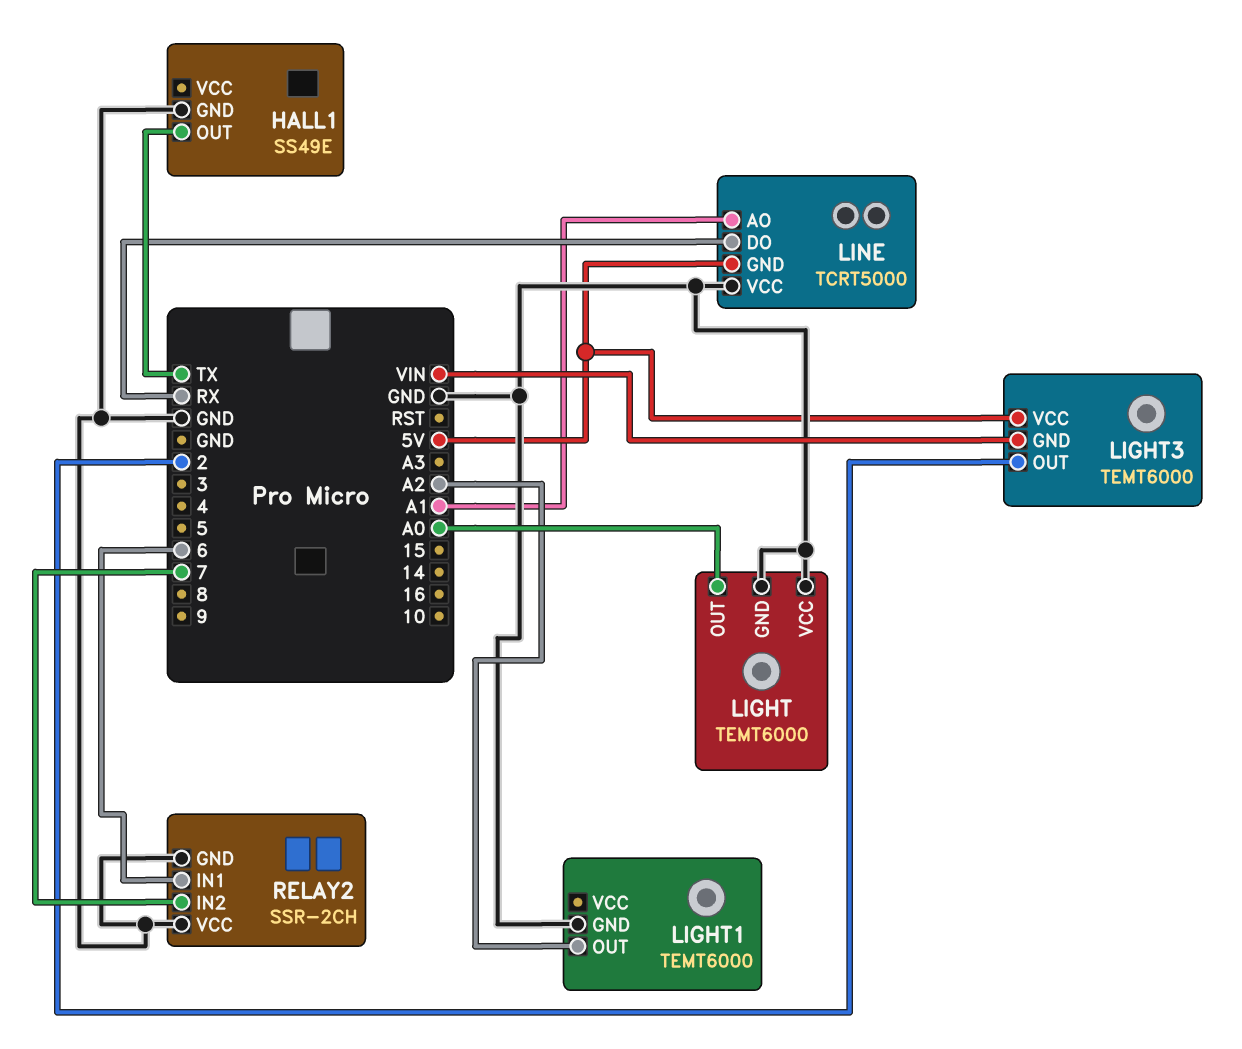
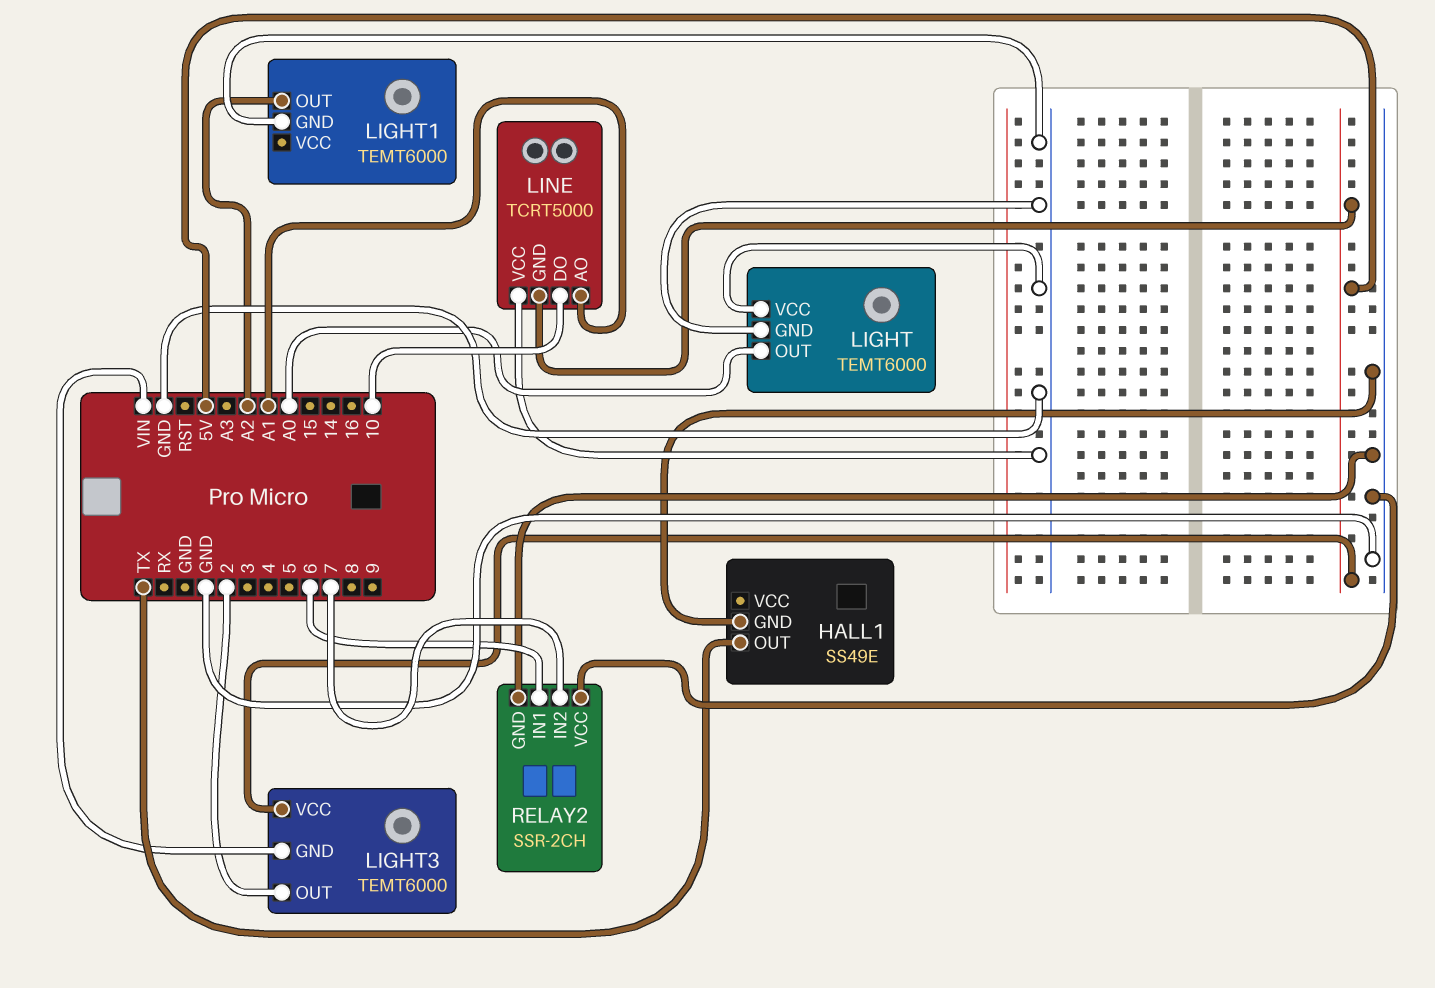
LINE pin DO: RX -> 10

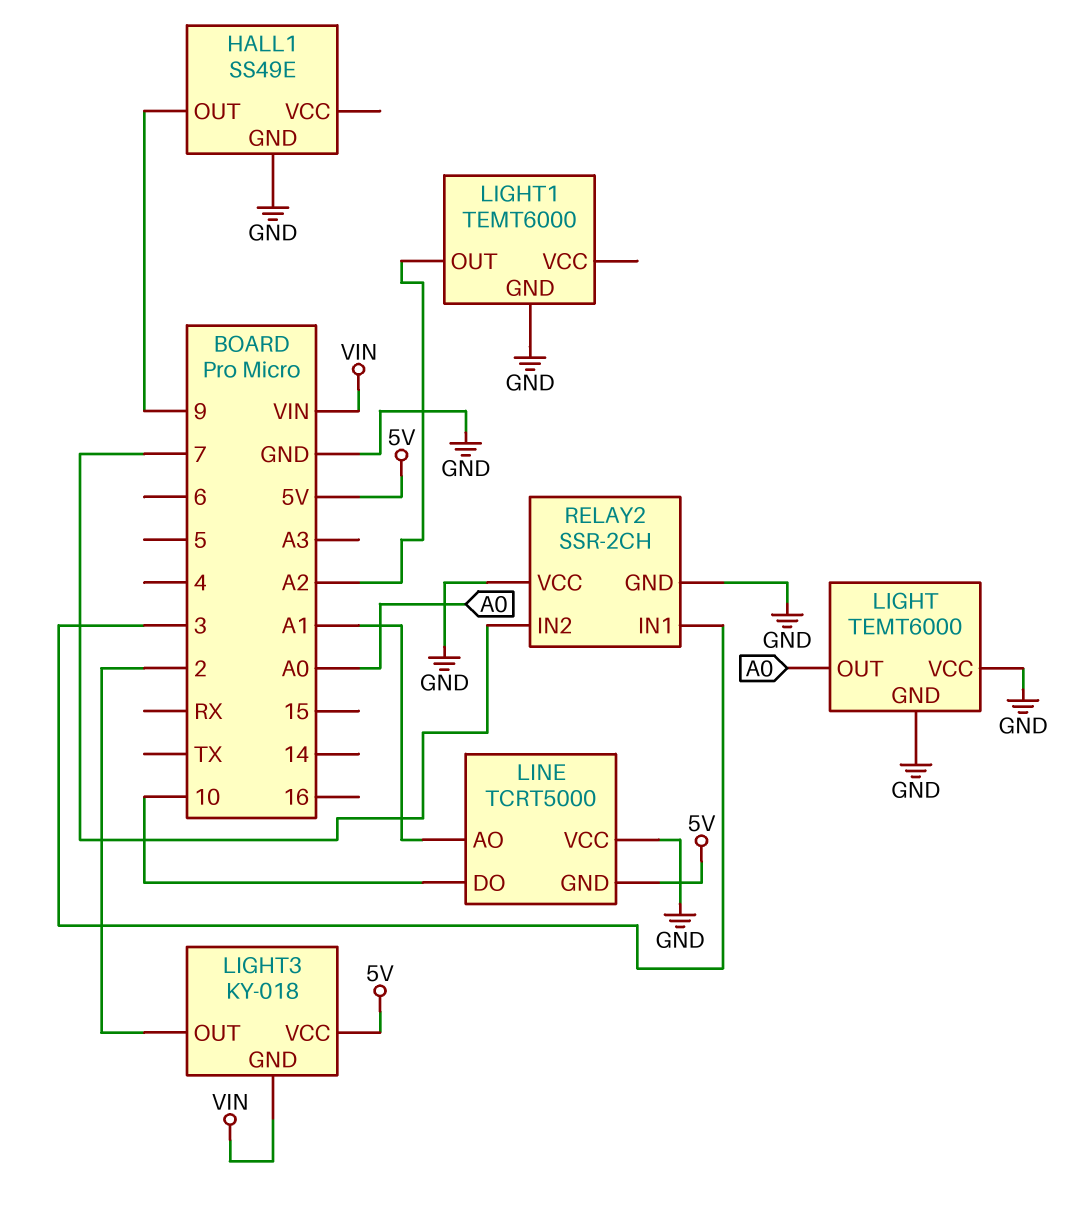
HALL1 pin OUT: TX -> 9
LIGHT3: TEMT6000 -> KY-018
RELAY2 pin IN1: 6 -> 3

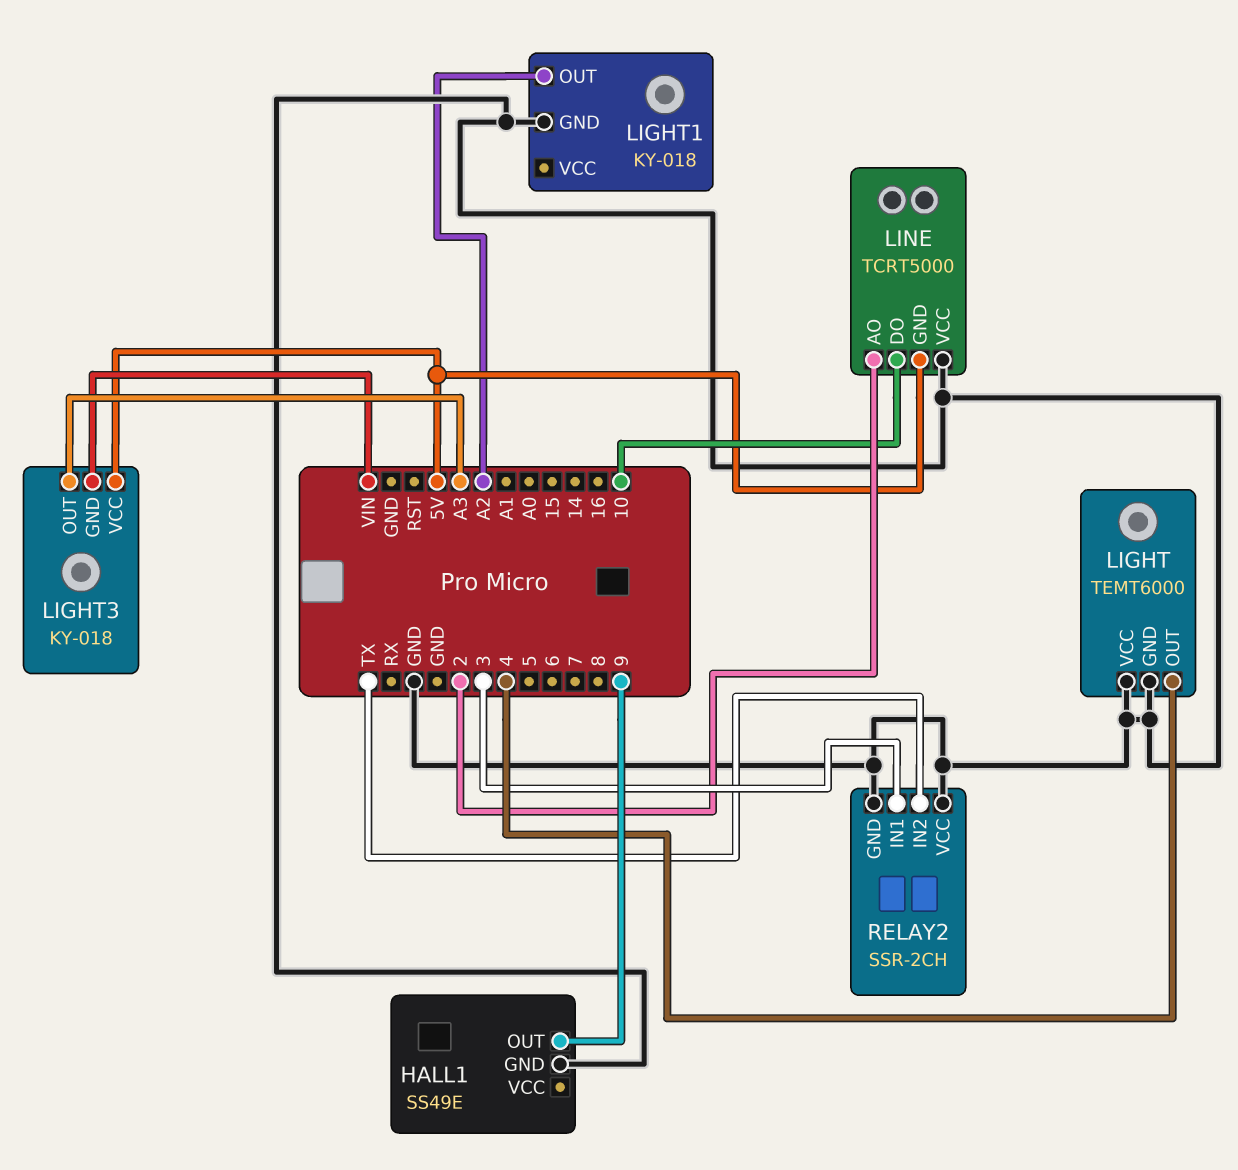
LIGHT pin OUT: A0 -> 4
LIGHT1: TEMT6000 -> KY-018
LIGHT3 pin OUT: 2 -> A3
LINE pin AO: A1 -> 2
RELAY2 pin IN2: 7 -> TX

